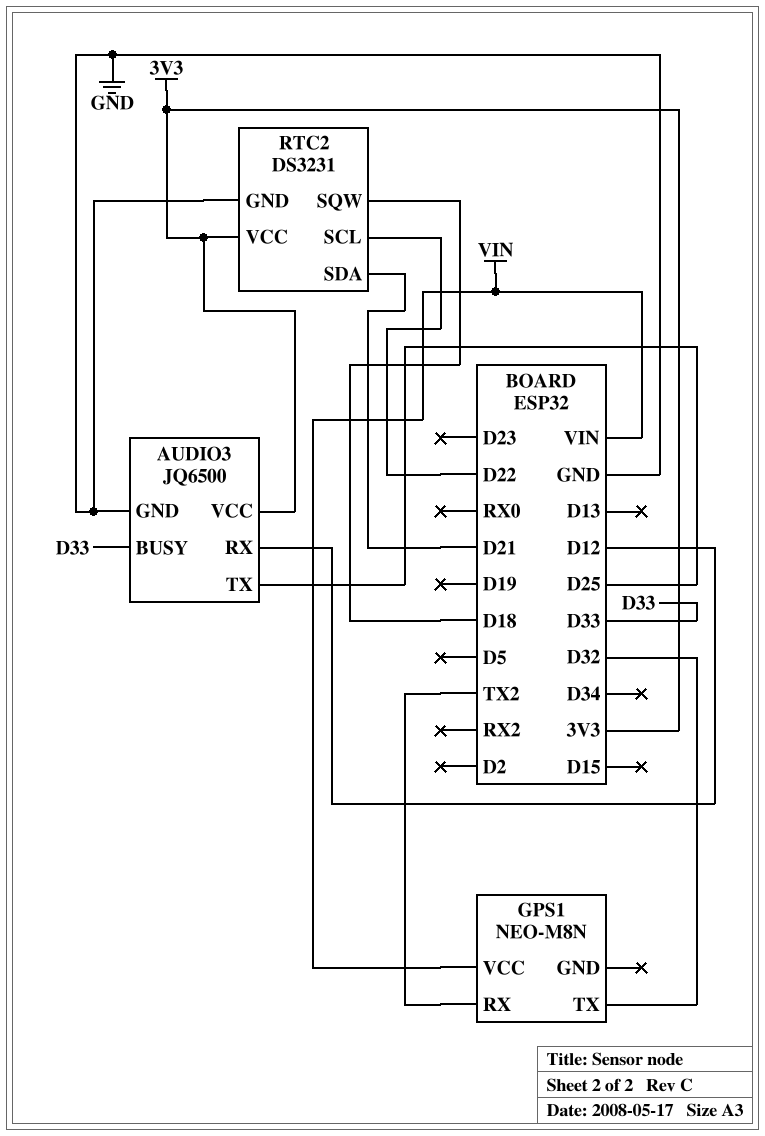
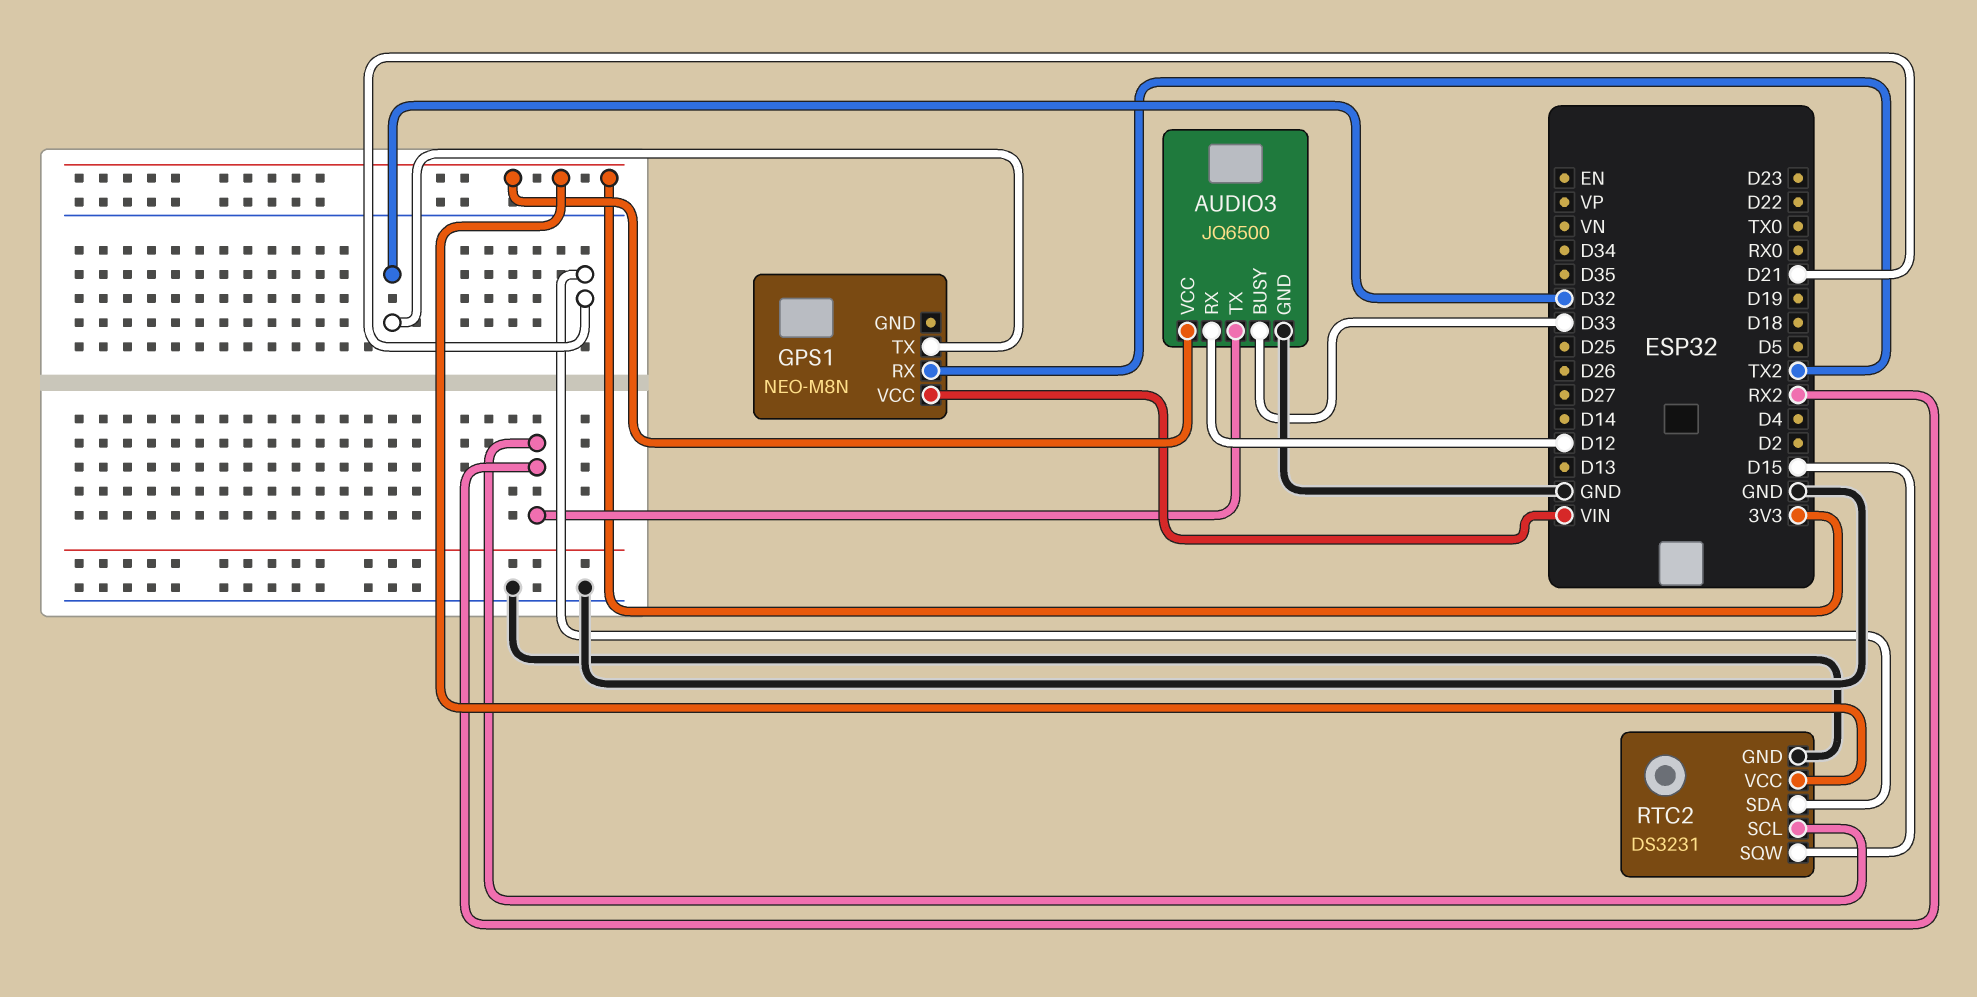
AUDIO3 pin TX: D25 -> RX2
RTC2 pin SCL: D22 -> RX2
RTC2 pin SQW: D18 -> D15

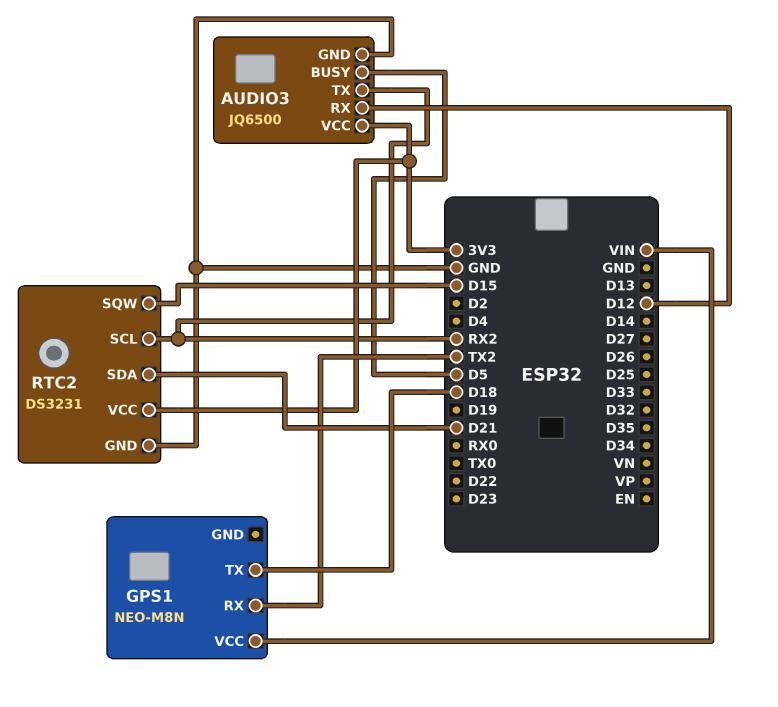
AUDIO3 pin BUSY: D33 -> D5
GPS1 pin TX: D32 -> D18

